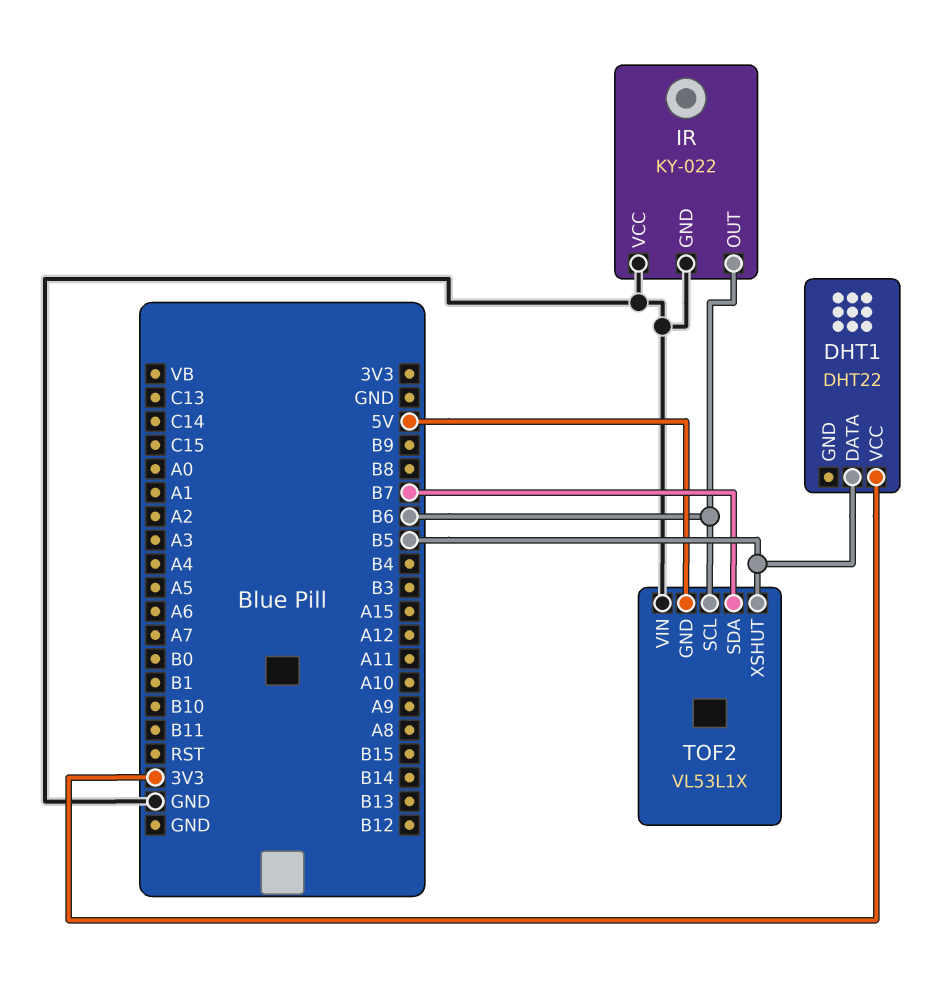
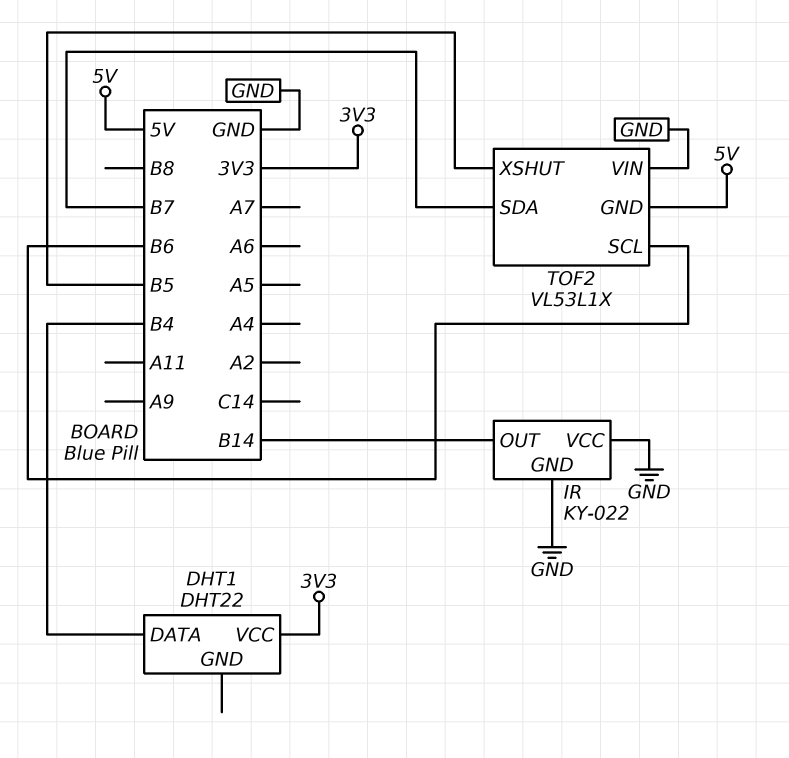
DHT1 pin DATA: B5 -> B4
IR pin OUT: B6 -> B14

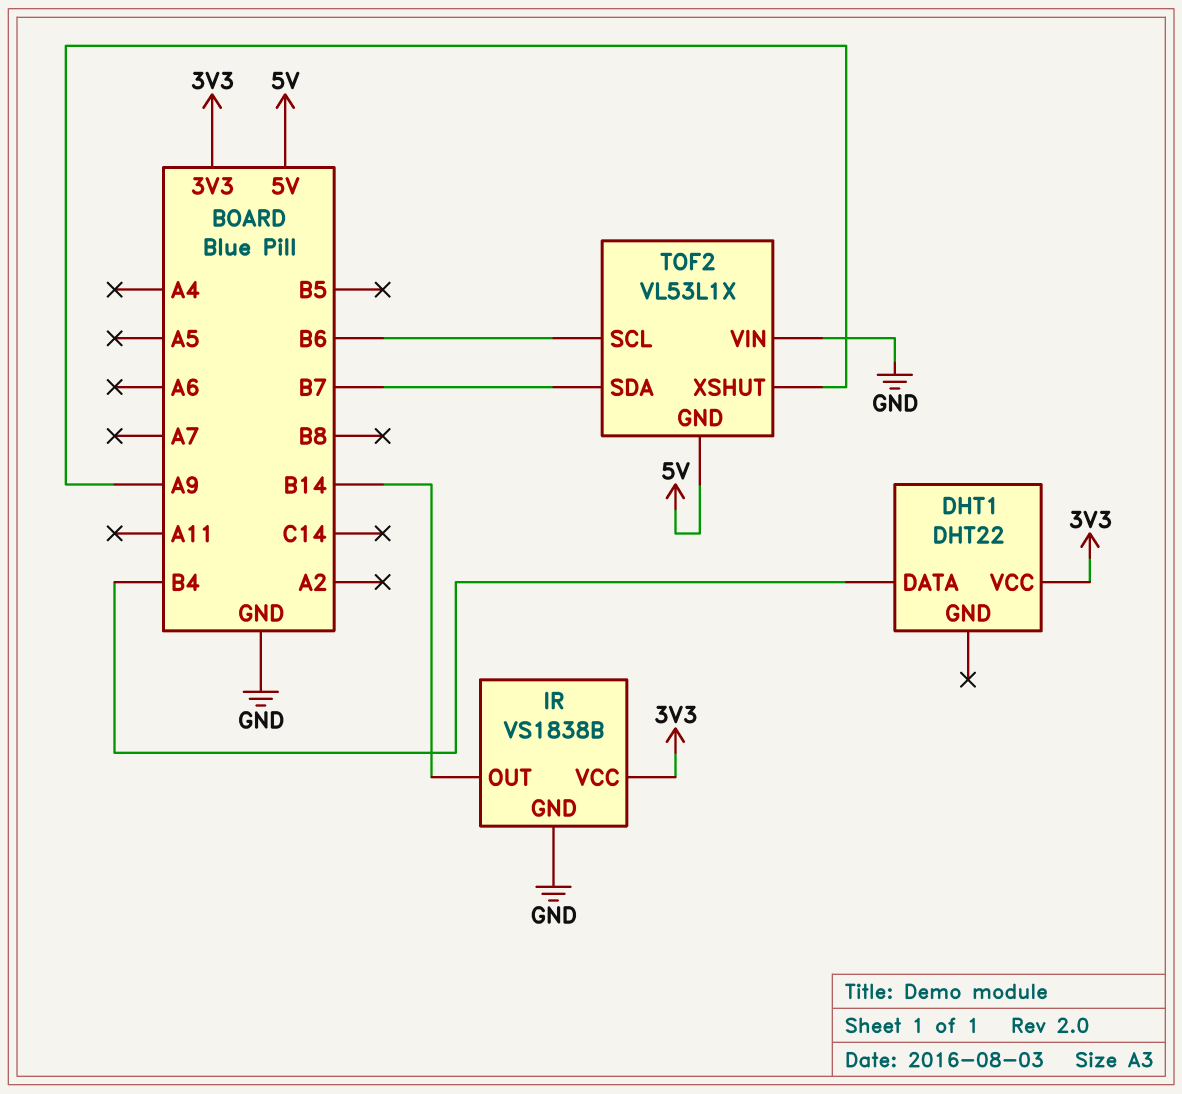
IR: KY-022 -> VS1838B
IR pin VCC: GND -> 3V3
TOF2 pin XSHUT: B5 -> A9

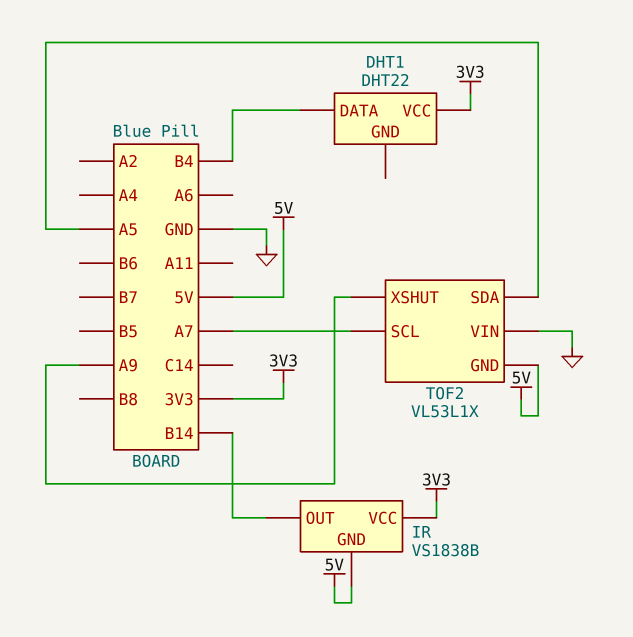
IR pin GND: GND -> 5V
TOF2 pin SCL: B6 -> A7
TOF2 pin SDA: B7 -> A5

